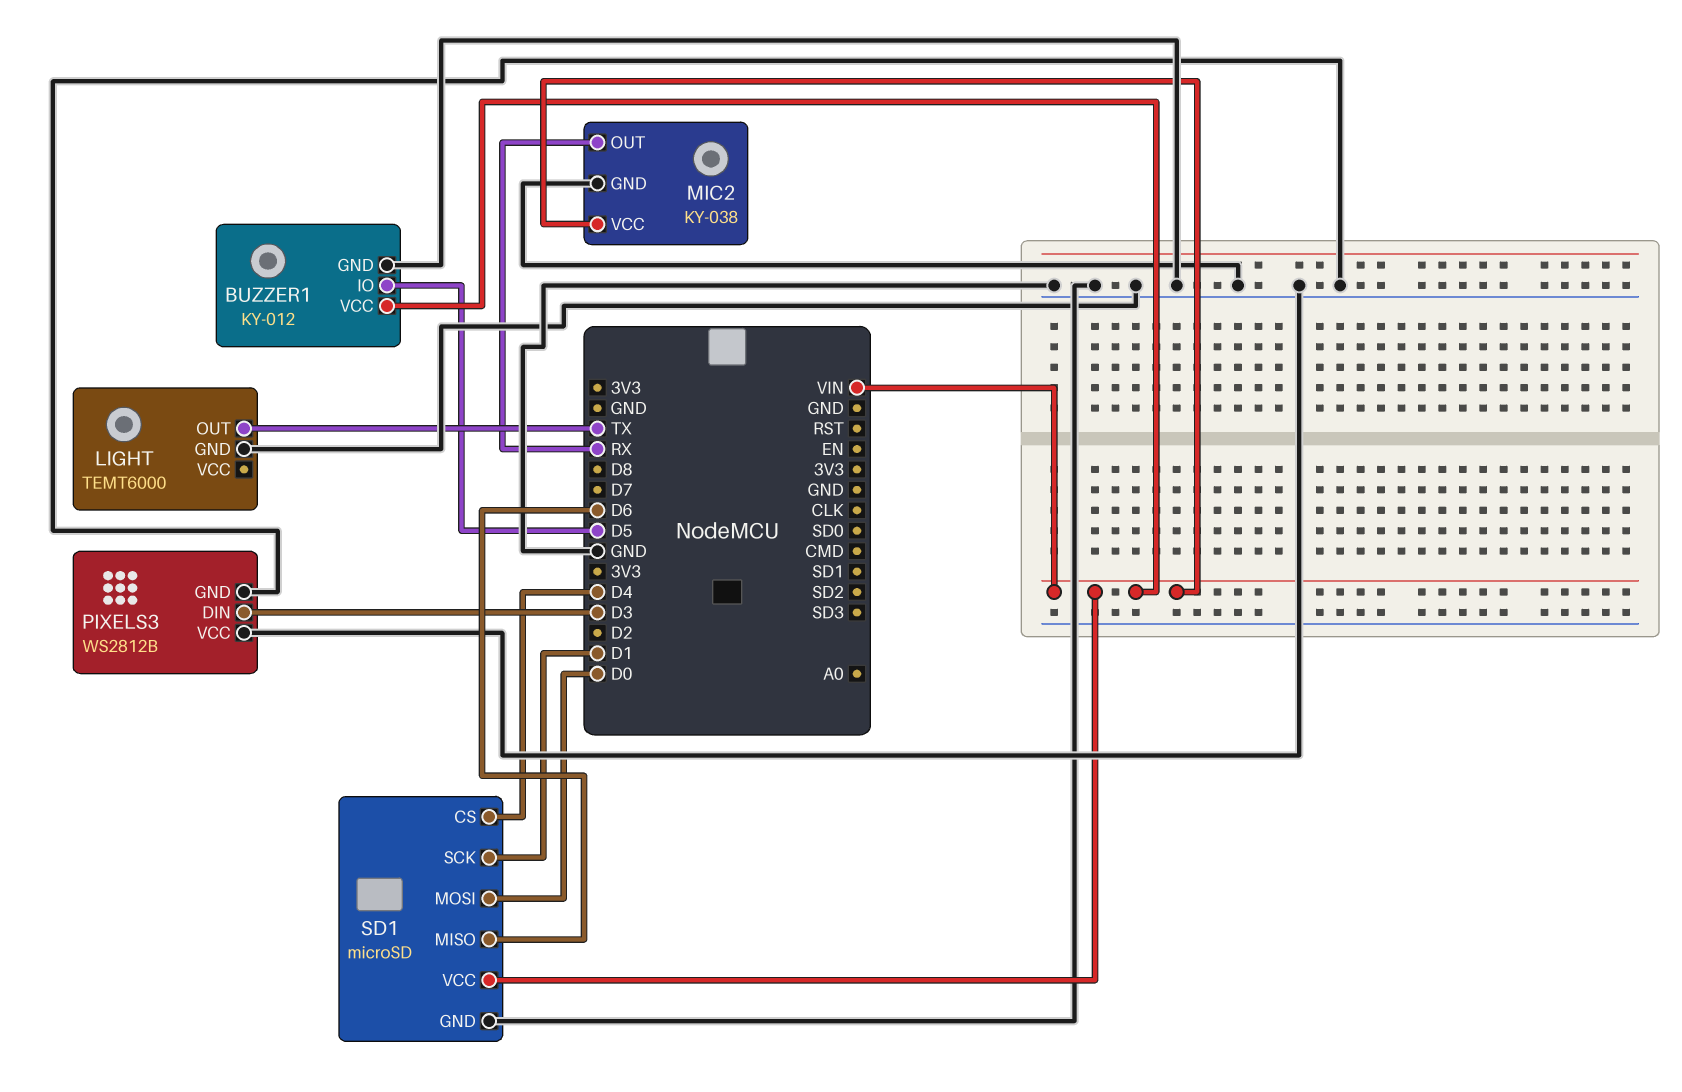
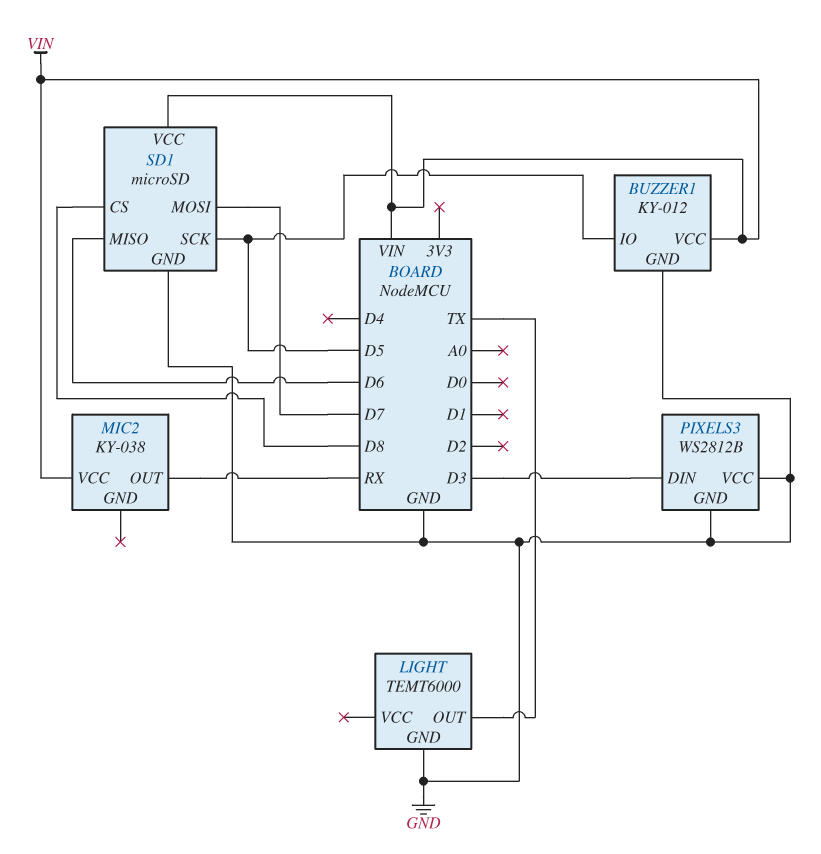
MIC2 pin GND: GND -> none
SD1 pin CS: D4 -> D8
SD1 pin MOSI: D0 -> D7
SD1 pin SCK: D1 -> D5

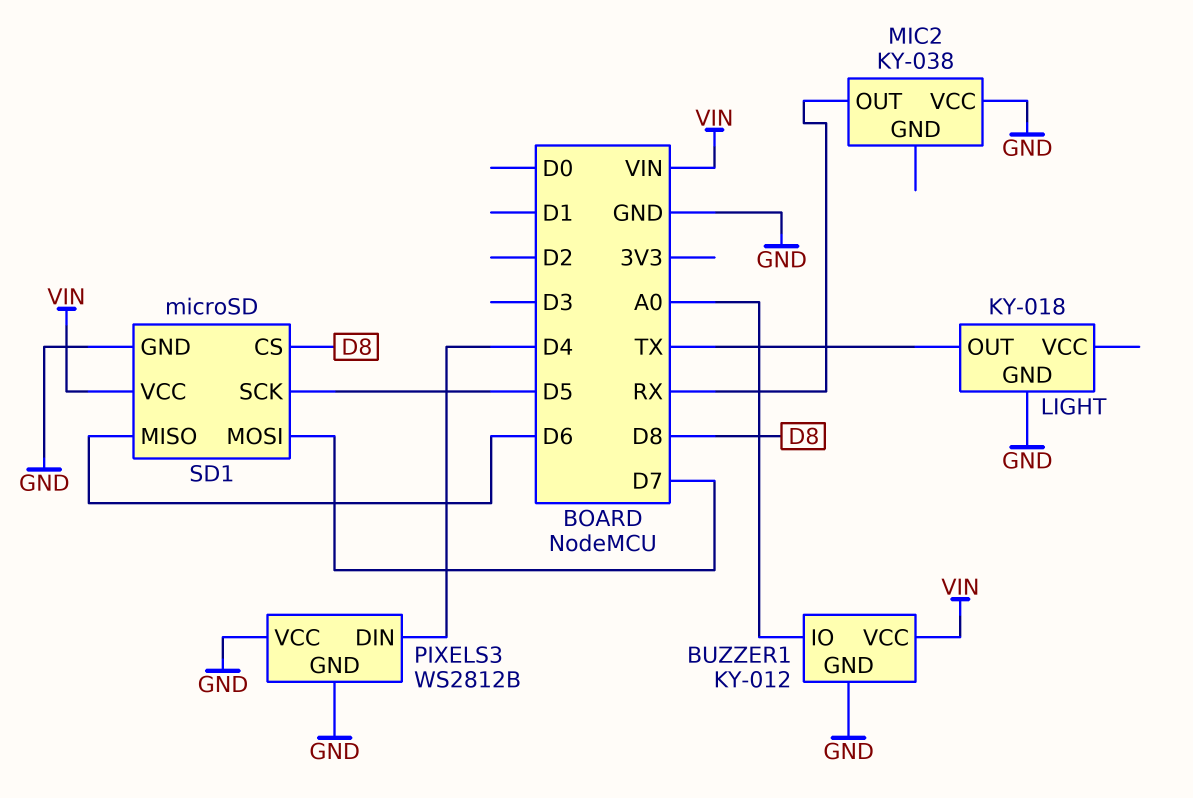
BUZZER1 pin IO: D5 -> A0
LIGHT: TEMT6000 -> KY-018
MIC2 pin VCC: VIN -> GND
PIXELS3 pin DIN: D3 -> D4

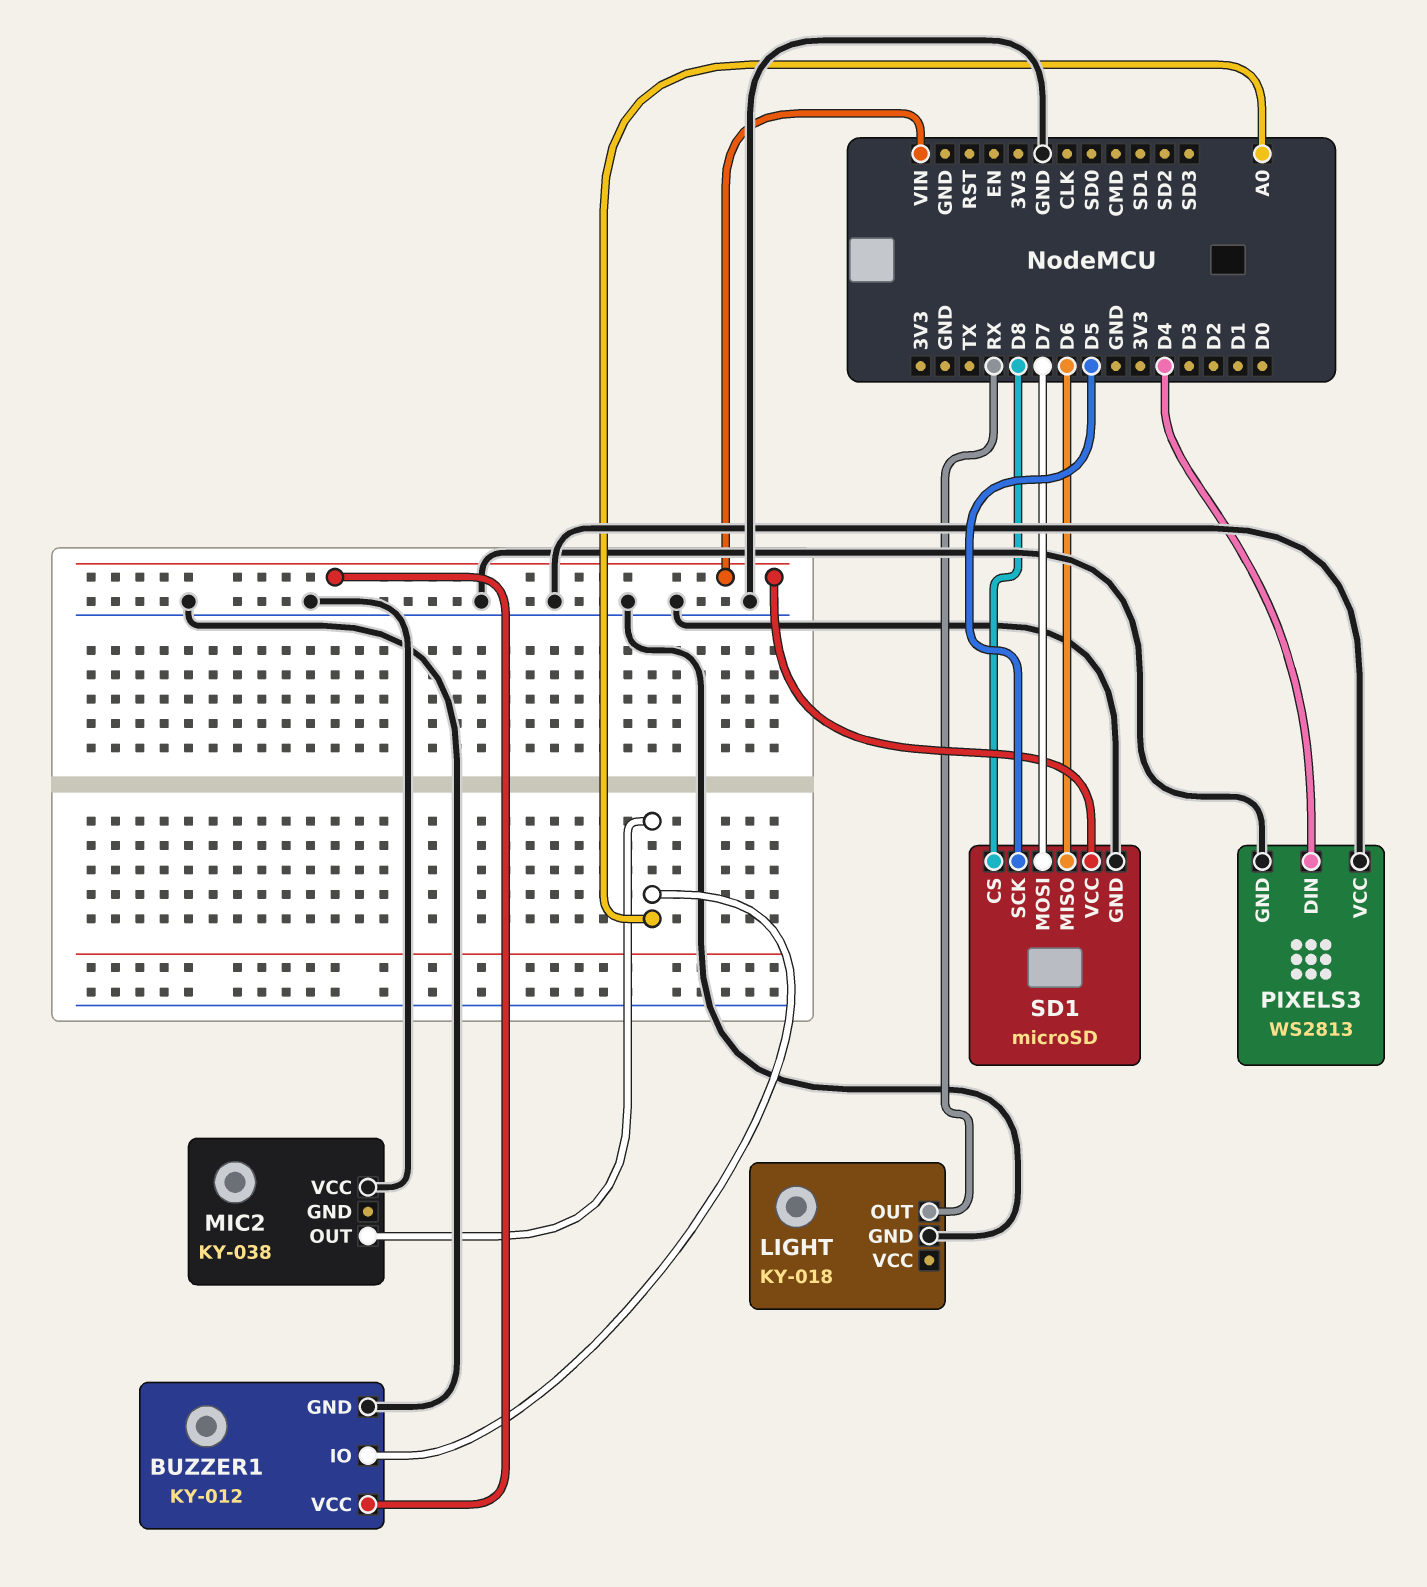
LIGHT pin OUT: TX -> RX
MIC2 pin OUT: RX -> A0
PIXELS3: WS2812B -> WS2813

